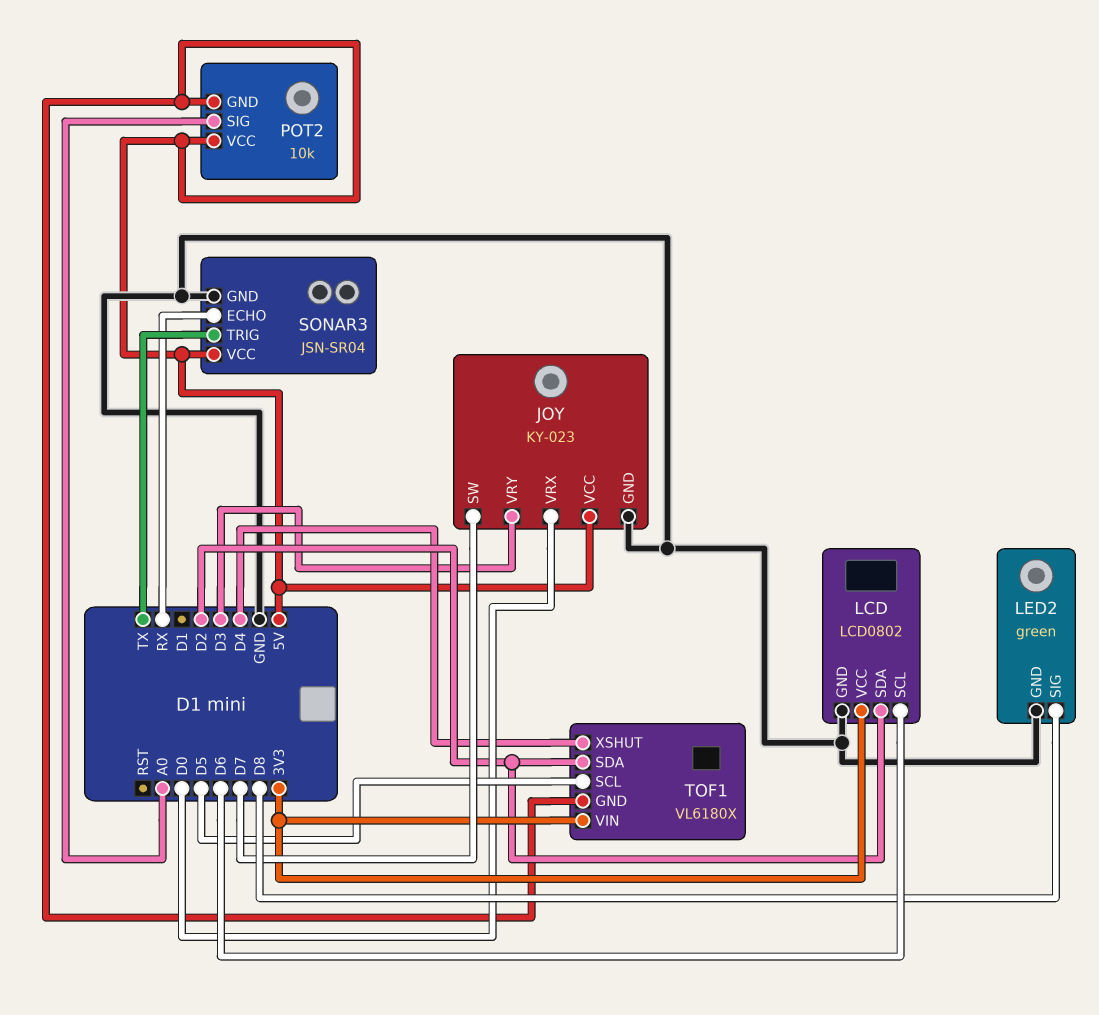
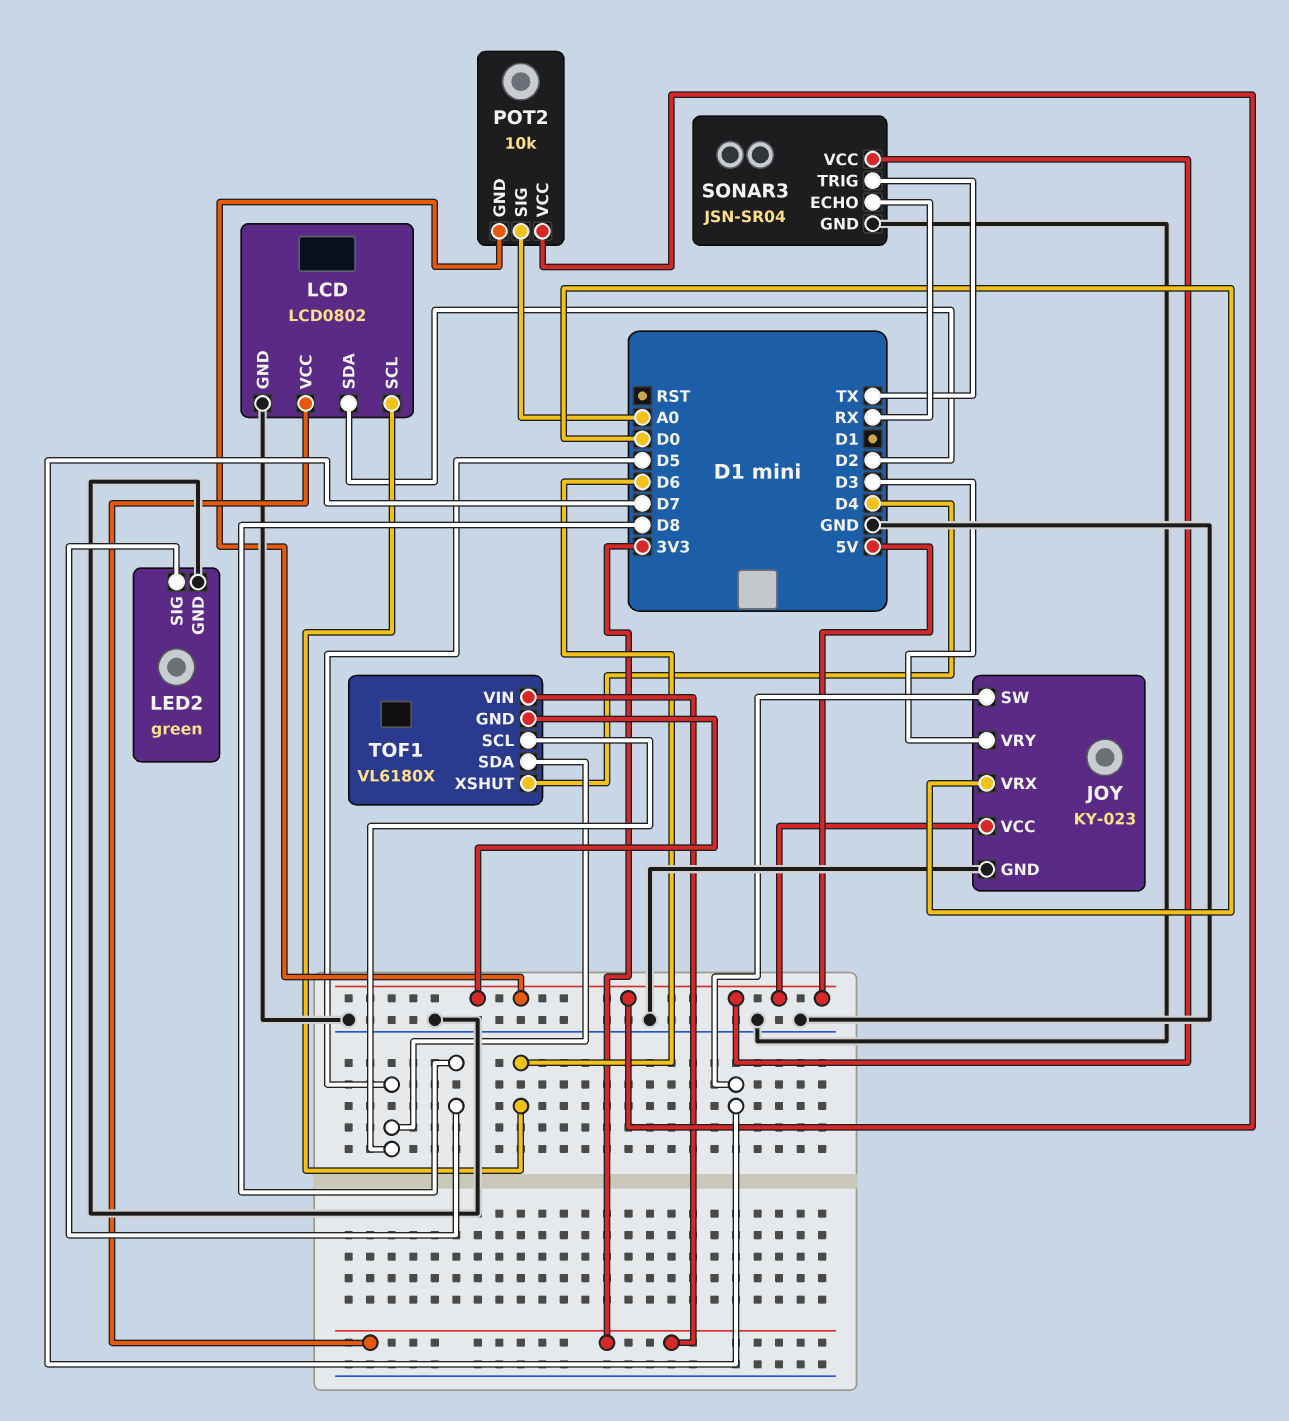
TOF1 pin SDA: D2 -> D5

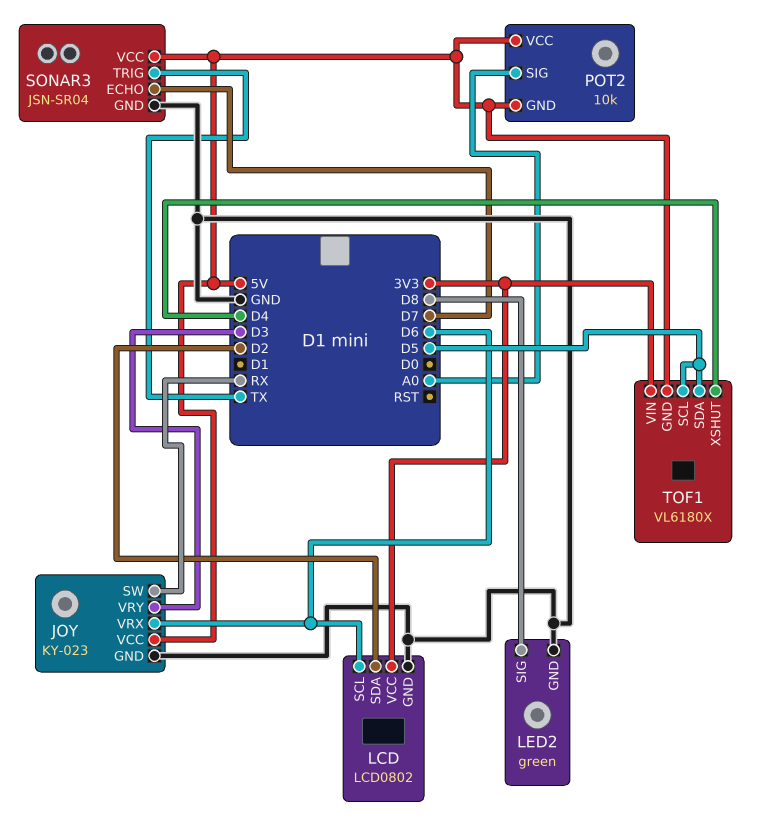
JOY pin SW: D7 -> RX
JOY pin VRX: D0 -> D6
SONAR3 pin ECHO: RX -> D7

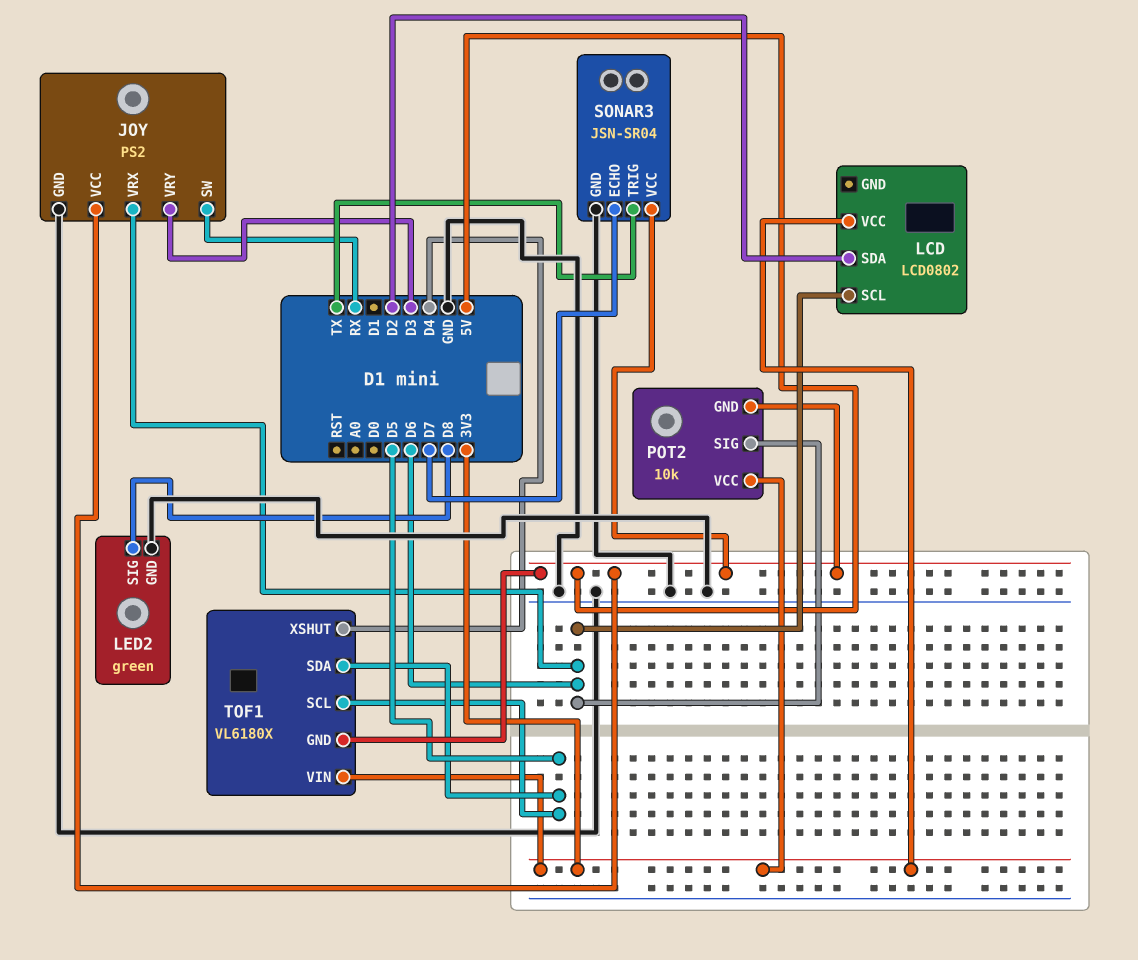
JOY: KY-023 -> PS2
LCD pin GND: GND -> none
POT2 pin SIG: A0 -> D6
POT2 pin VCC: 5V -> 3V3

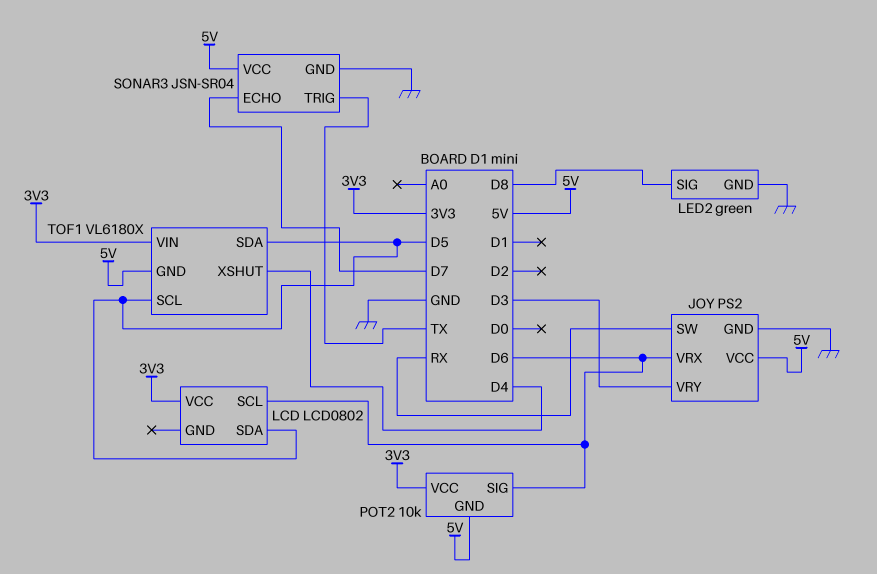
LCD pin SDA: D2 -> D5

